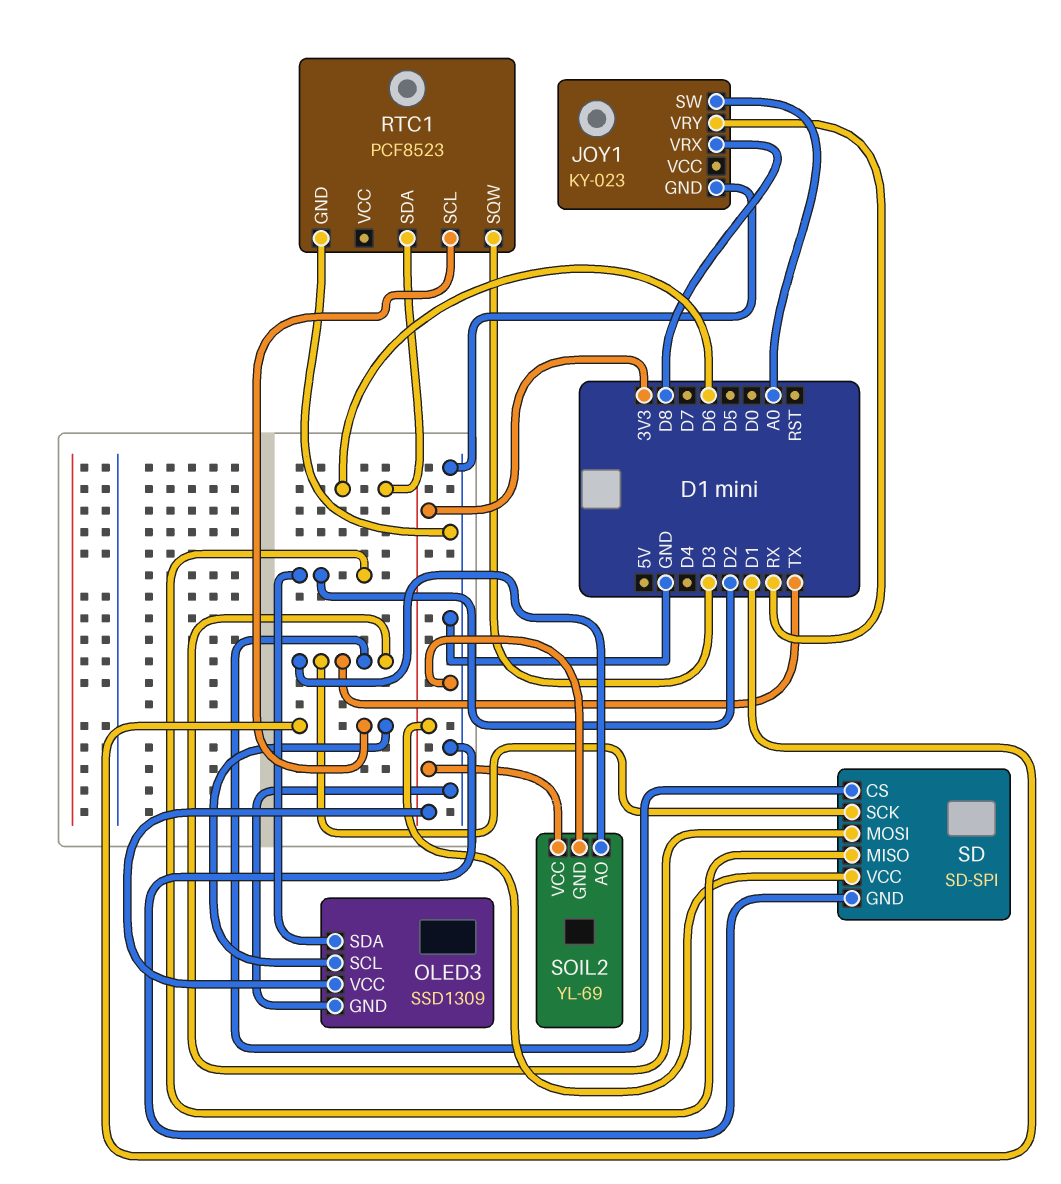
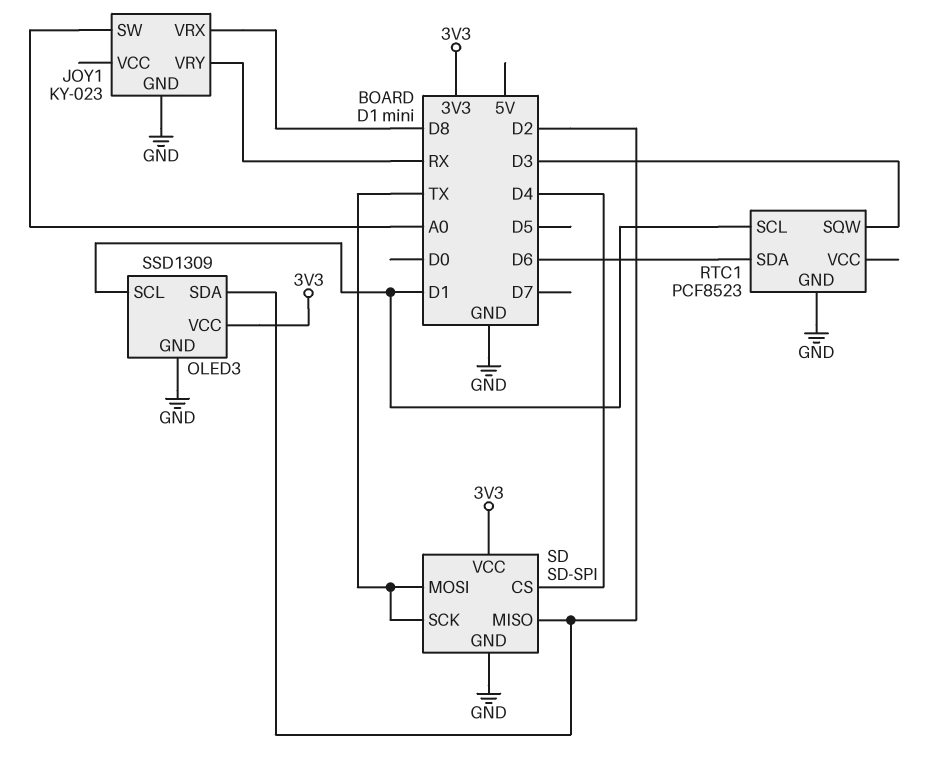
SD pin CS: TX -> D4
SOIL2: YL-69 -> none
SOIL2 pin AO: TX -> none
SOIL2 pin GND: GND -> none
SOIL2 pin VCC: 3V3 -> none

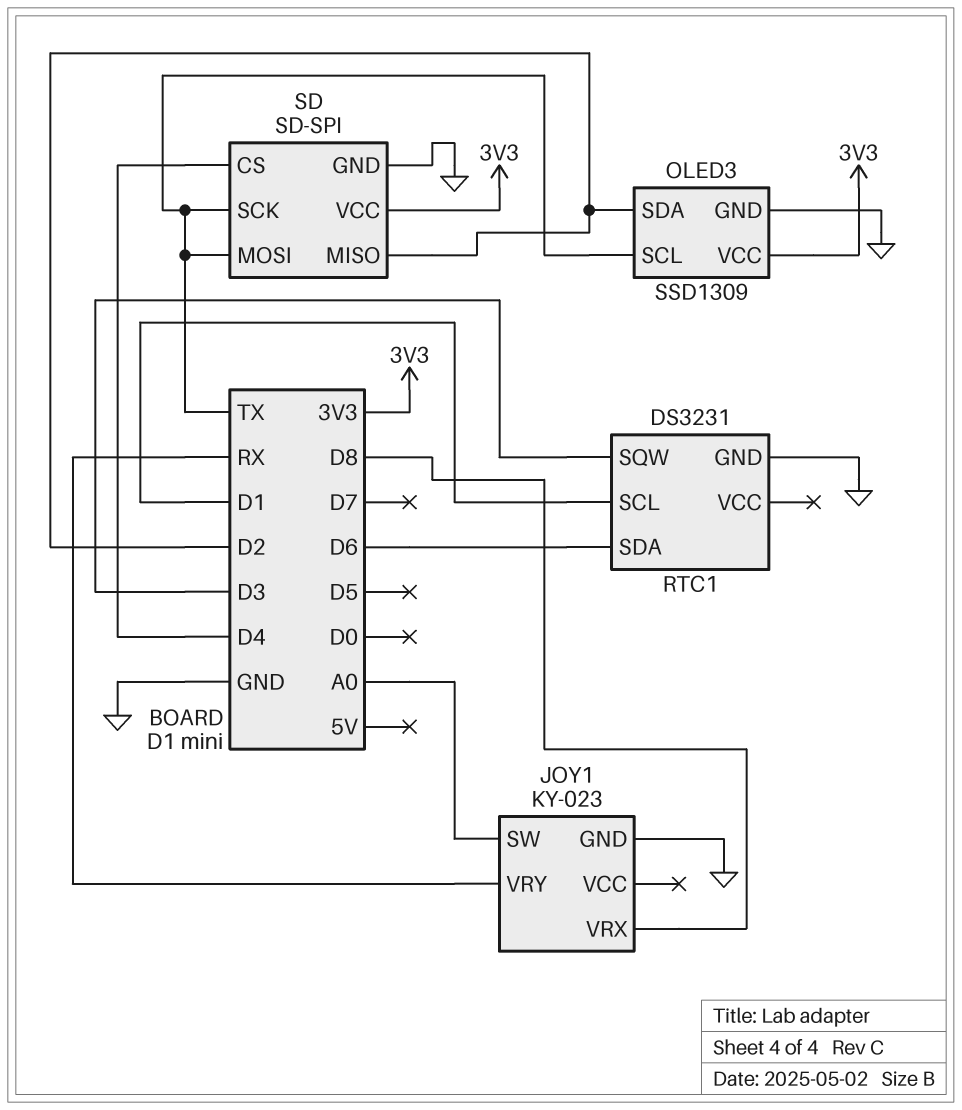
OLED3 pin SCL: D1 -> TX
RTC1: PCF8523 -> DS3231

